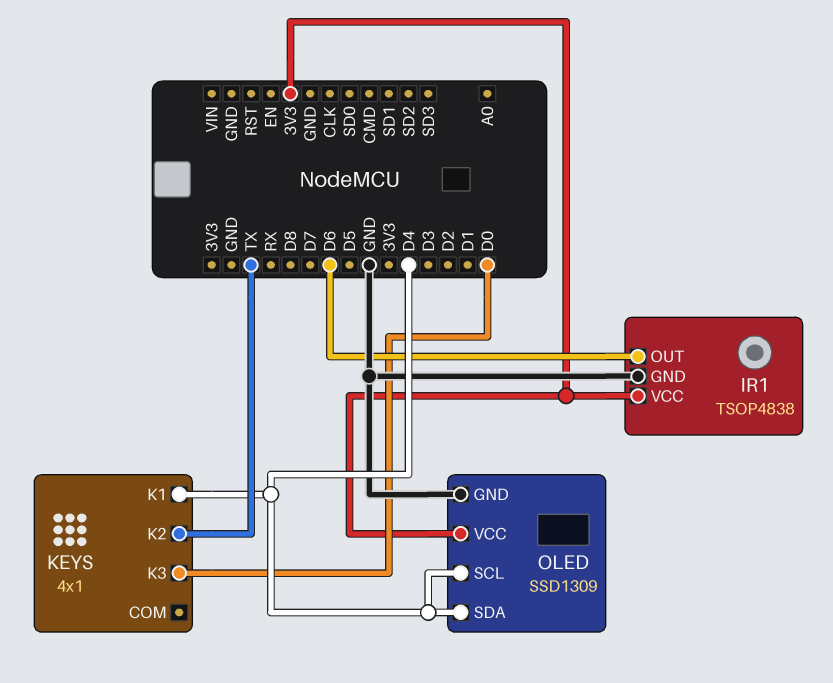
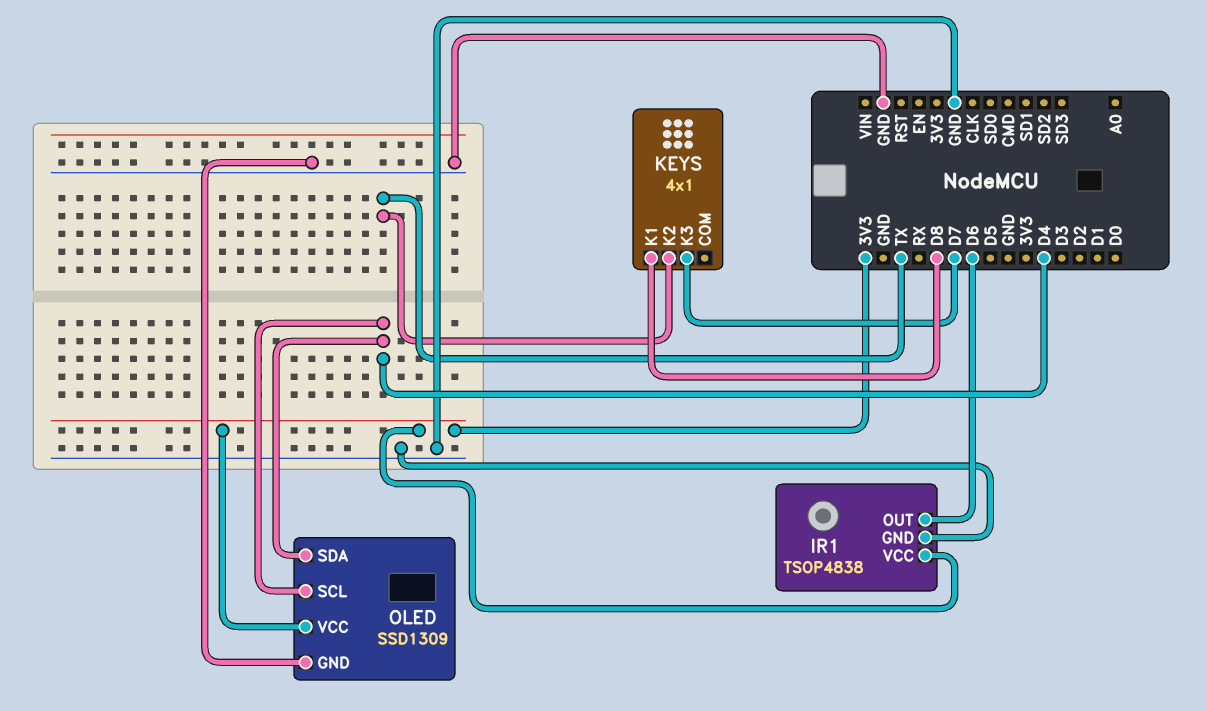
KEYS pin K1: D4 -> D8
KEYS pin K3: D0 -> D7

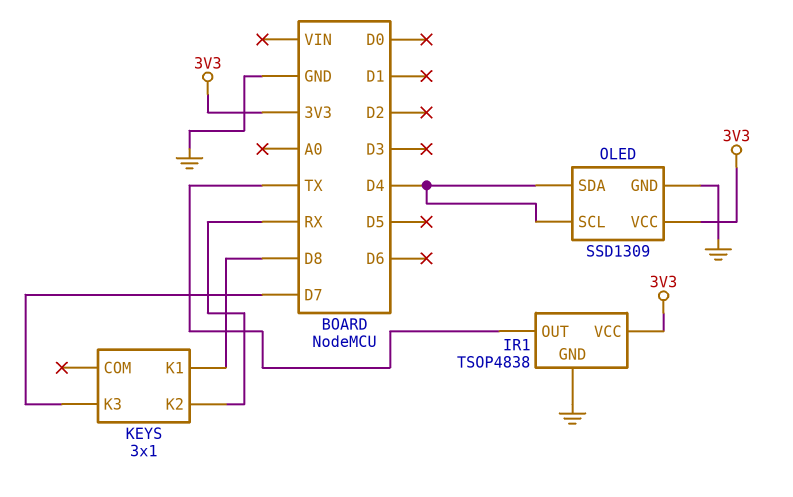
IR1 pin OUT: D6 -> TX
KEYS: 4x1 -> 3x1
KEYS pin K2: TX -> RX

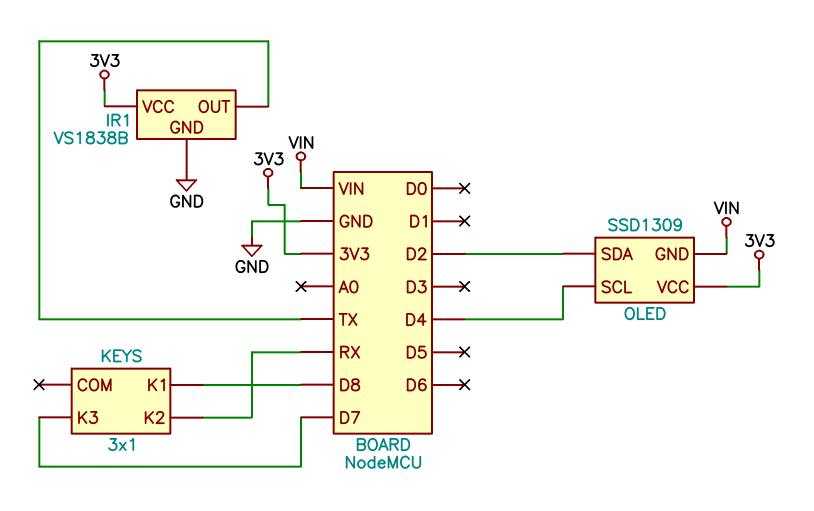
IR1: TSOP4838 -> VS1838B
OLED pin GND: GND -> VIN
OLED pin SDA: D4 -> D2

